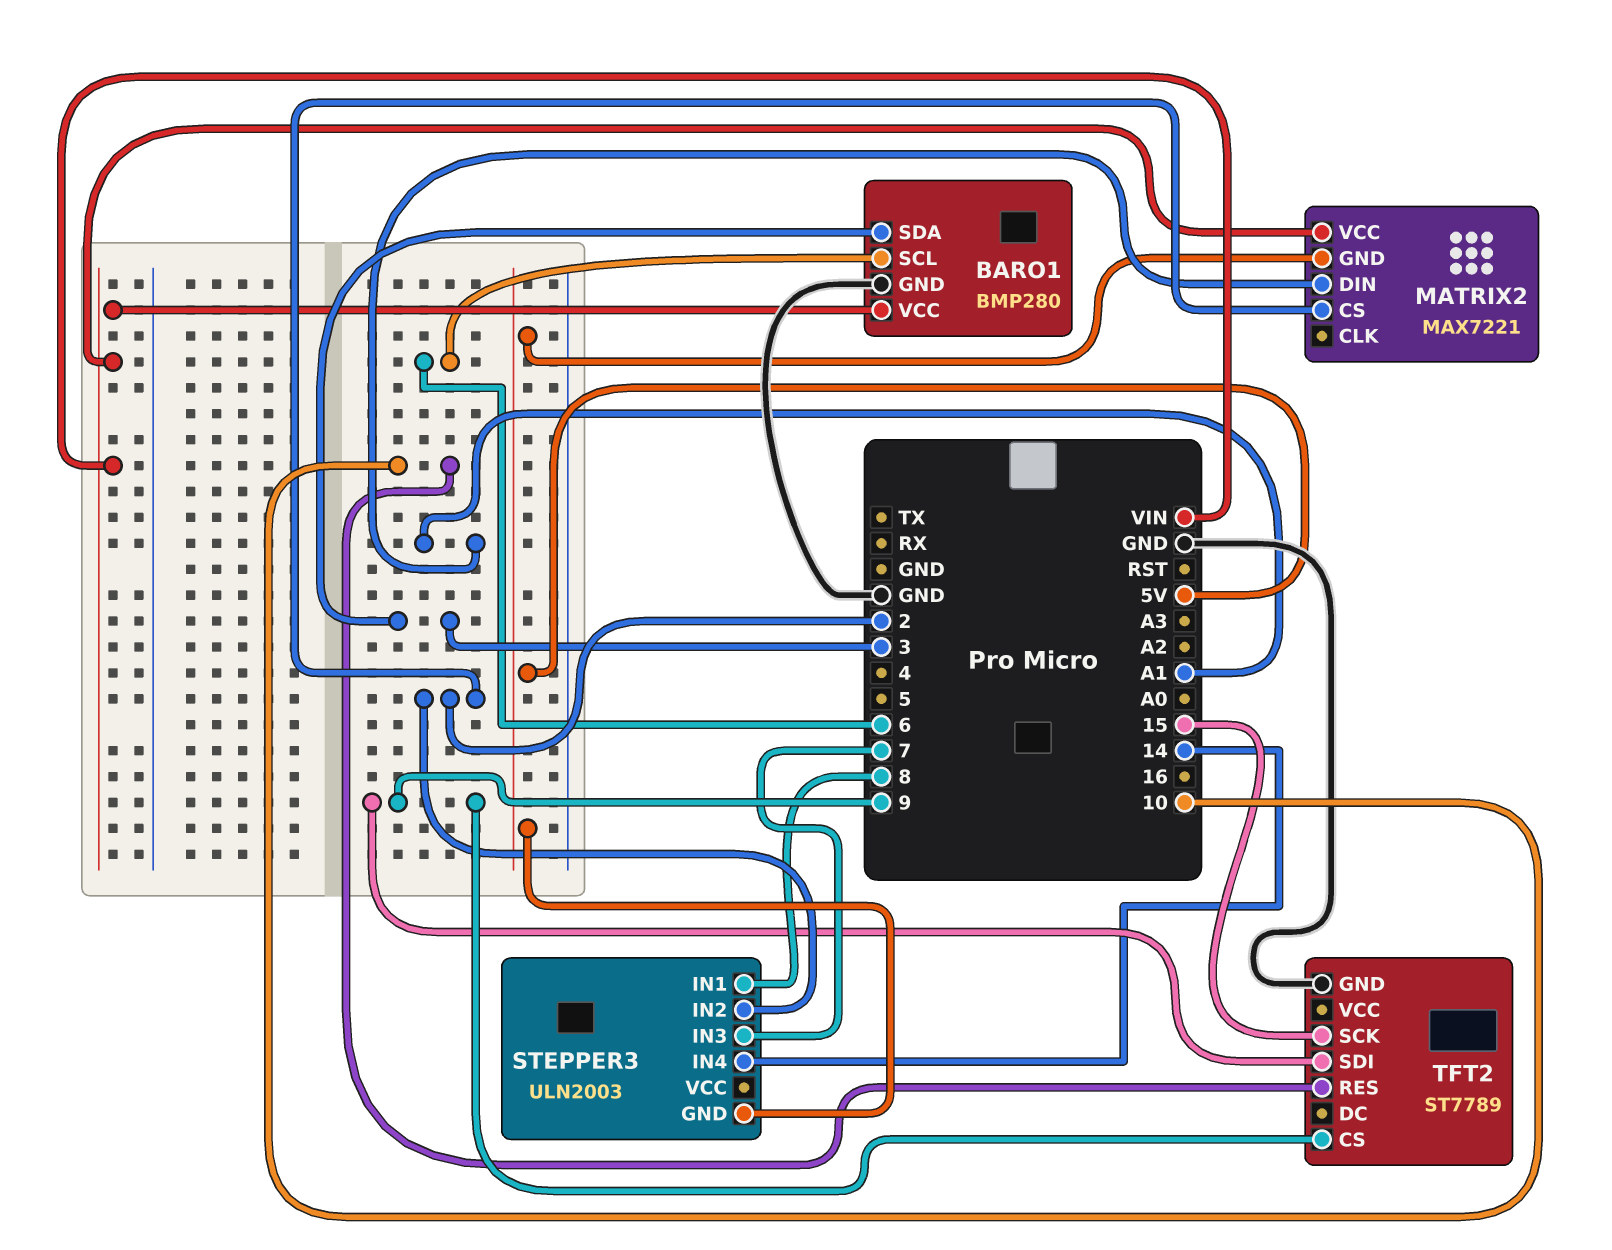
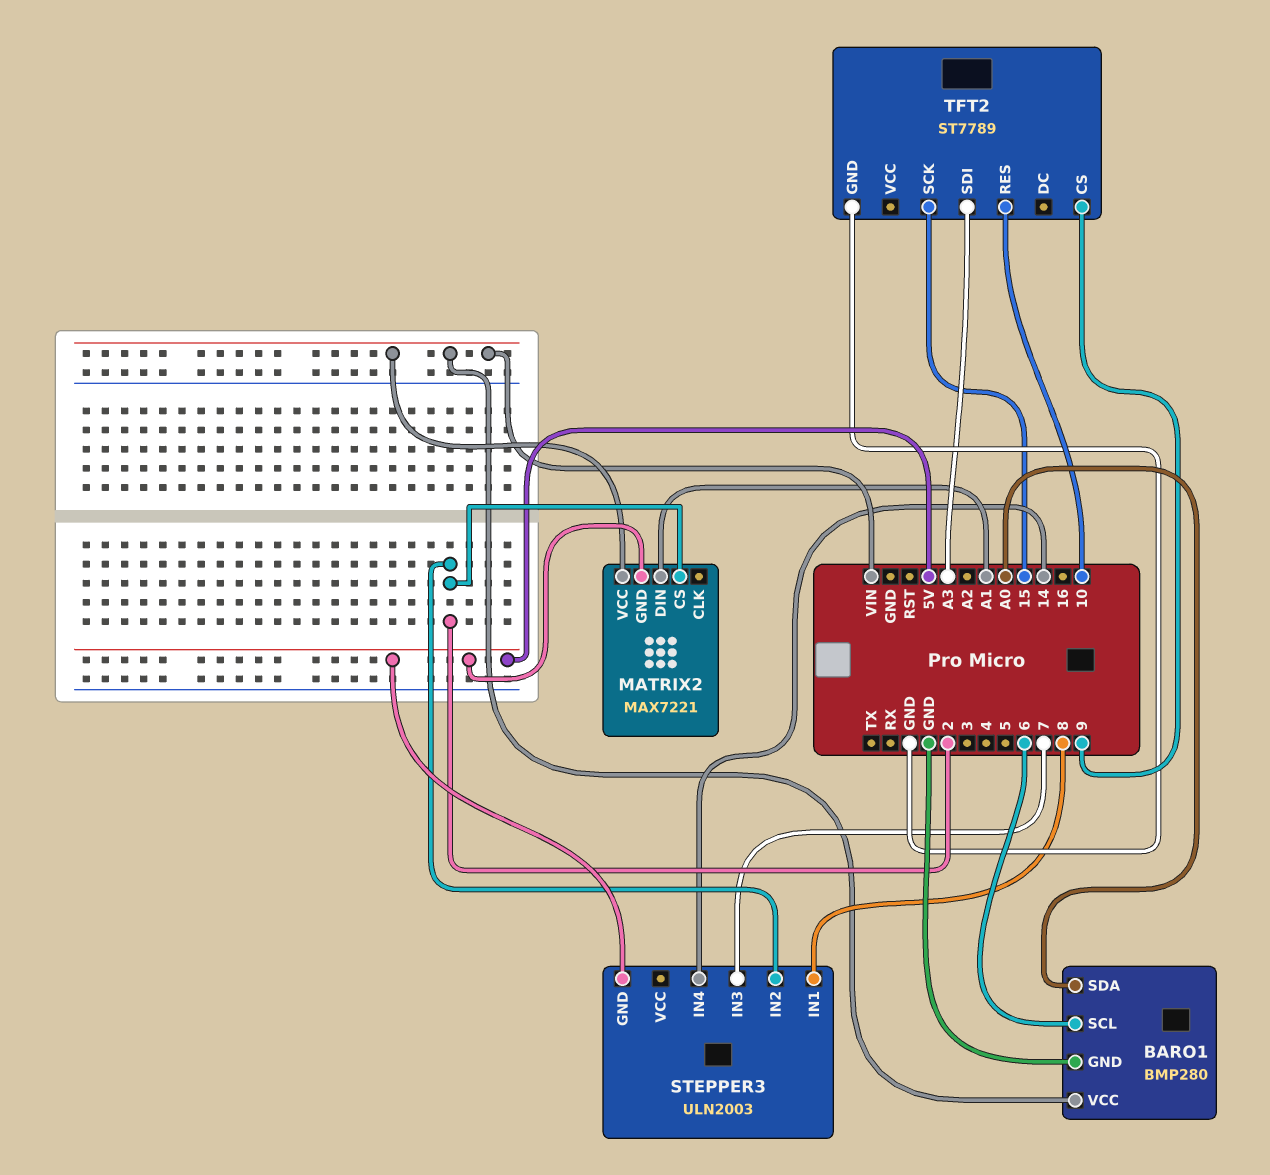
BARO1 pin SDA: 3 -> A0
TFT2 pin SDI: 9 -> A3

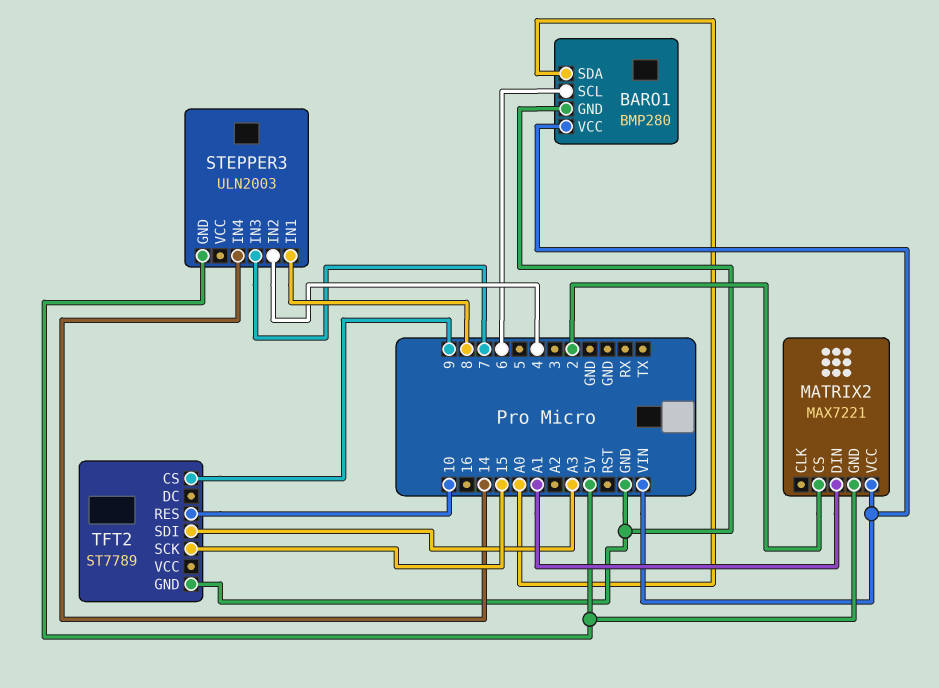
STEPPER3 pin IN2: 2 -> 4

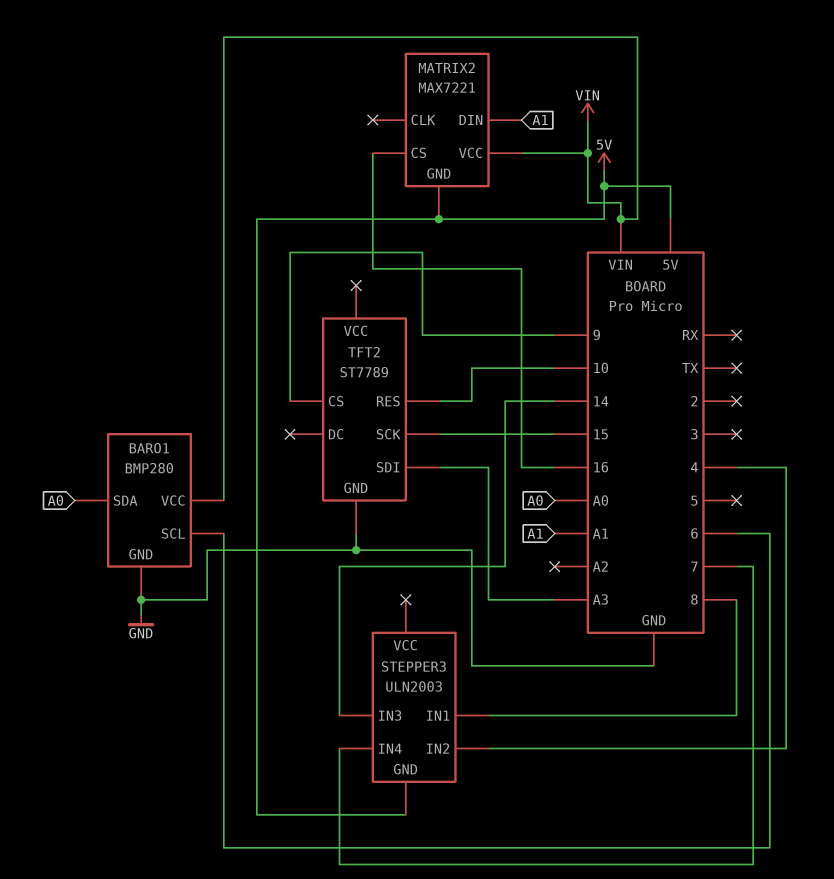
MATRIX2 pin CS: 2 -> 16
STEPPER3 pin IN3: 7 -> 14
STEPPER3 pin IN4: 14 -> 7

